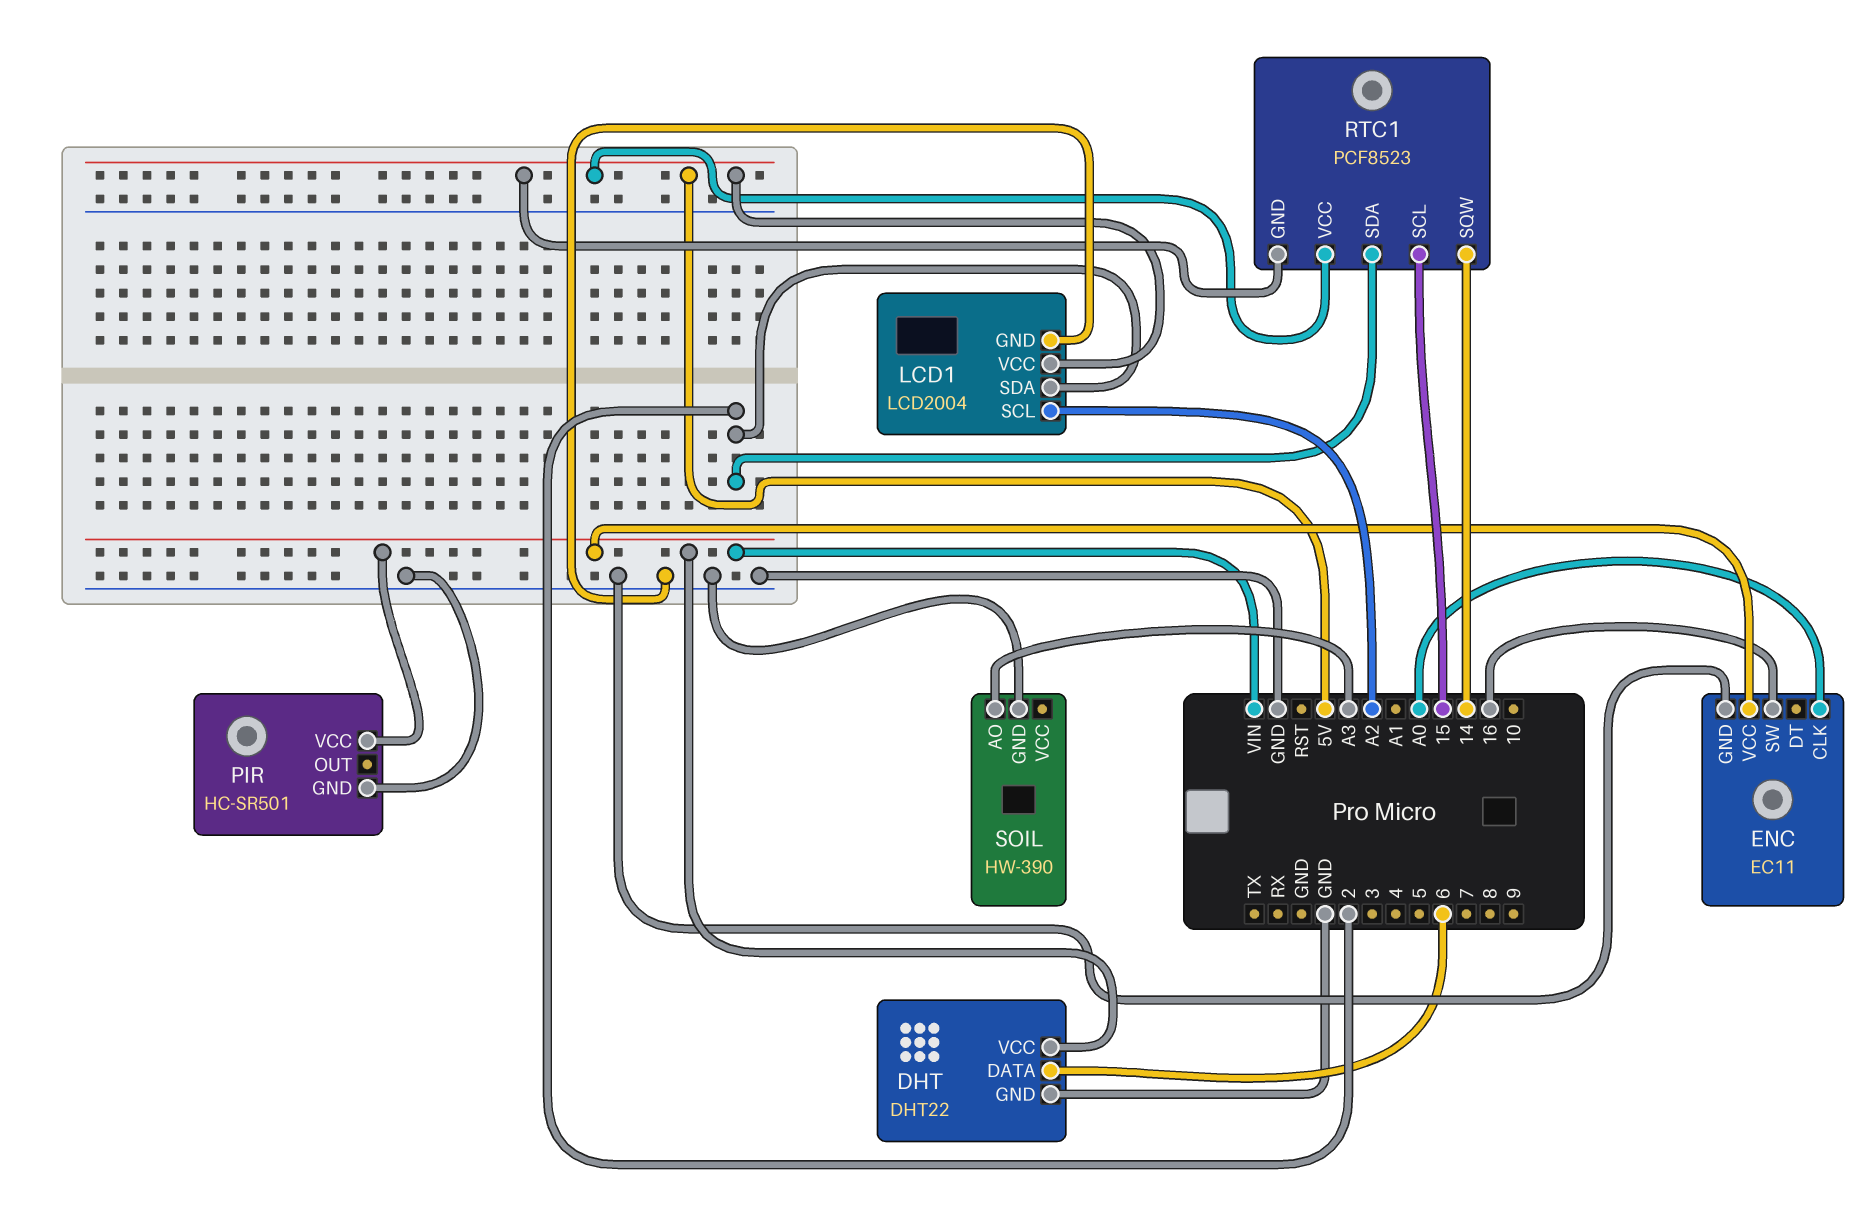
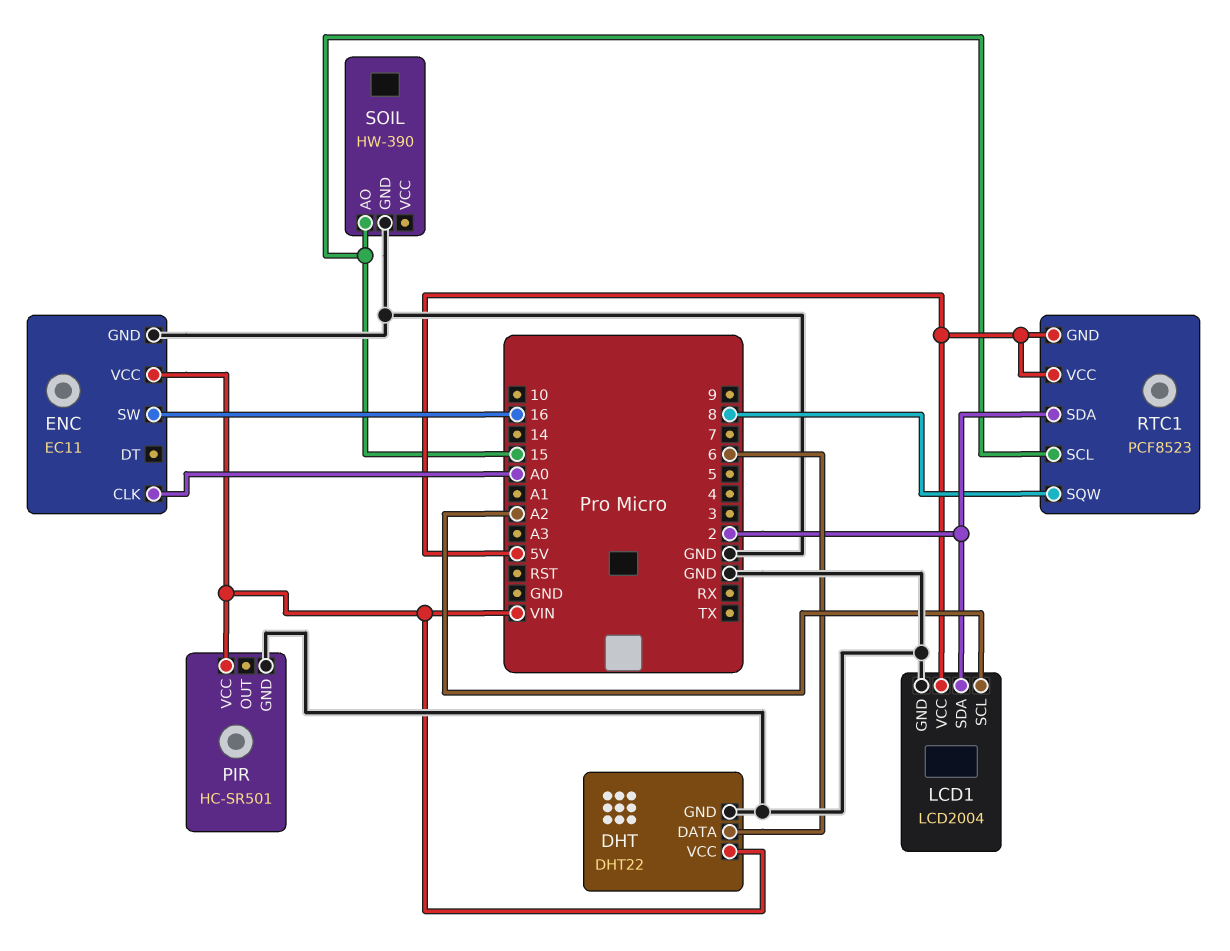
RTC1 pin SQW: 14 -> 8
SOIL pin AO: A3 -> 15

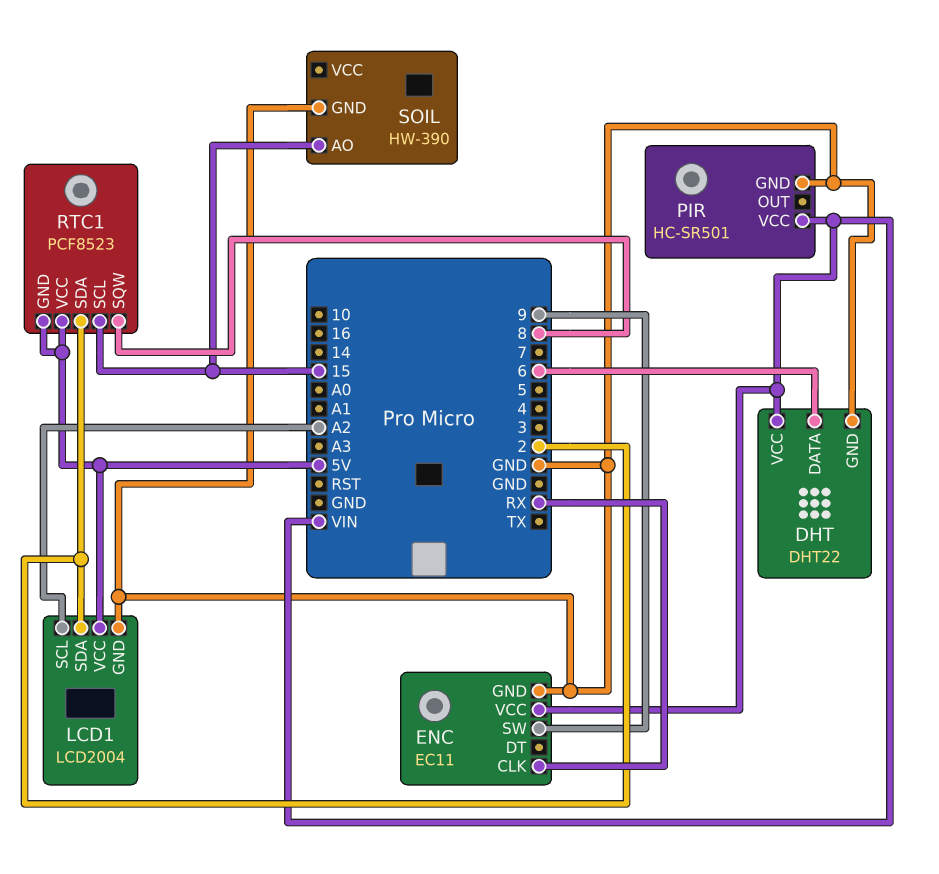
ENC pin CLK: A0 -> RX
ENC pin SW: 16 -> 9

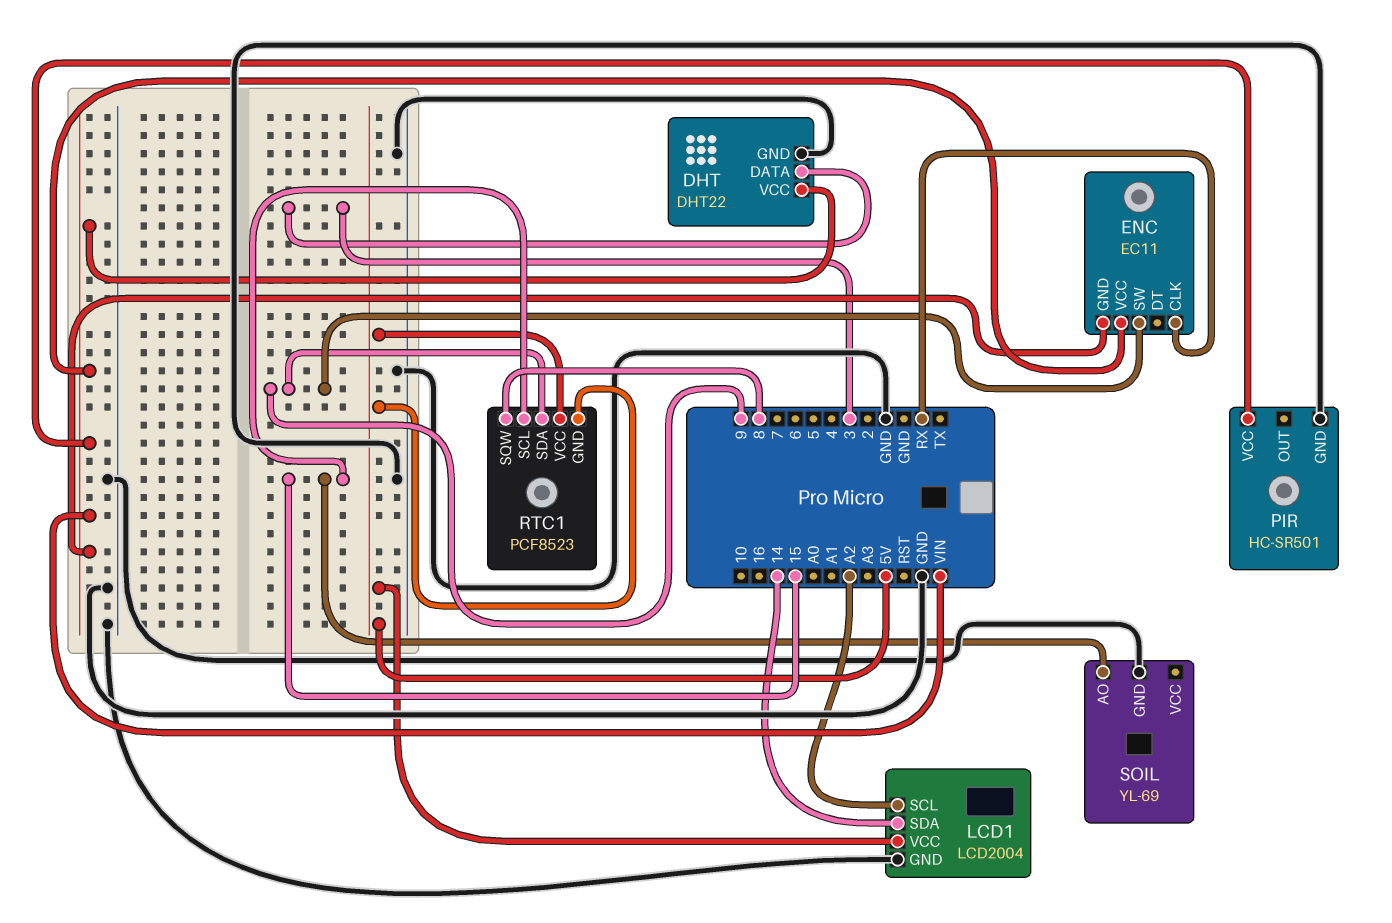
DHT pin DATA: 6 -> 3
ENC pin GND: GND -> VIN
LCD1 pin SDA: 2 -> 14
RTC1 pin SDA: 2 -> 9
SOIL: HW-390 -> YL-69

